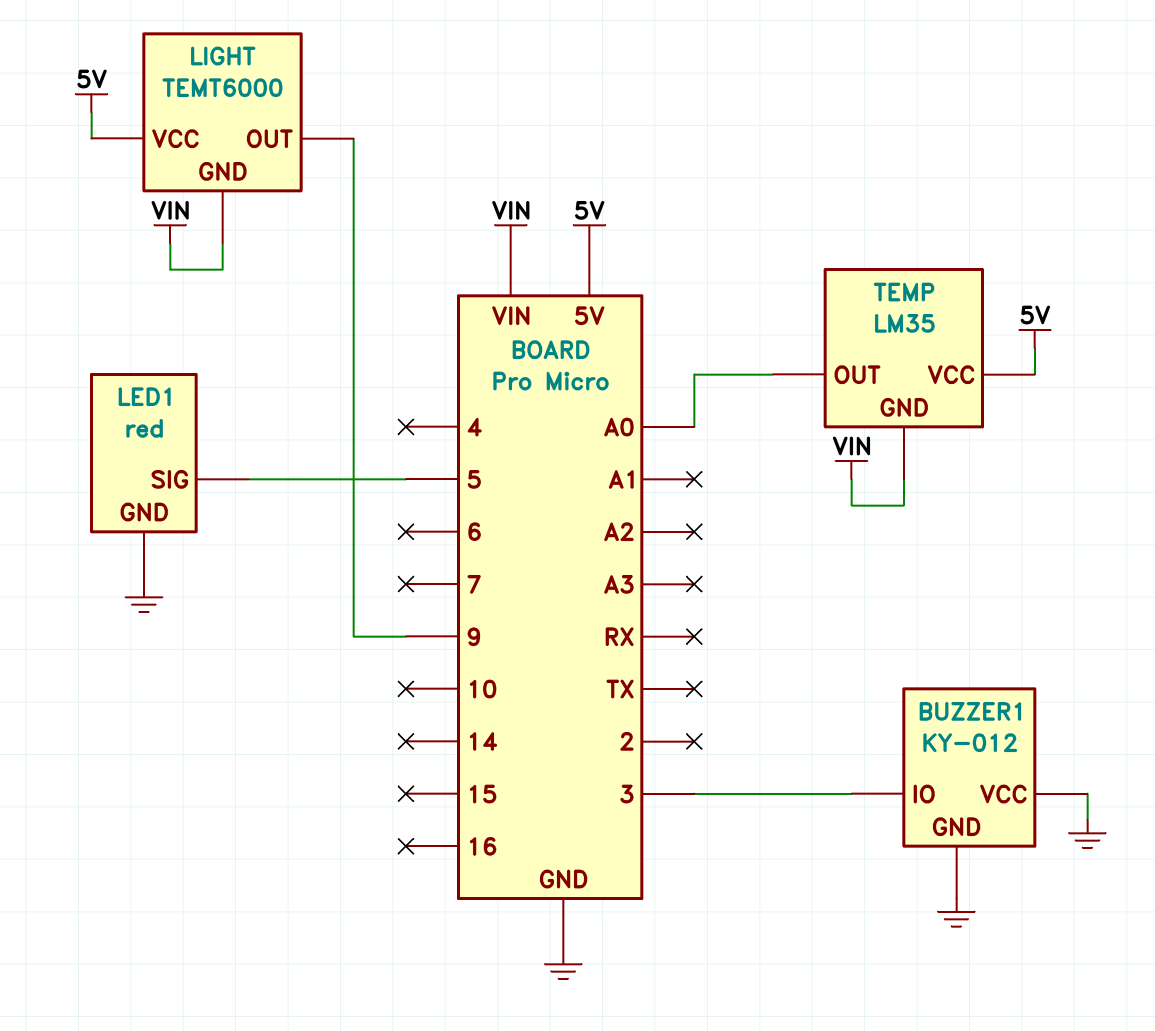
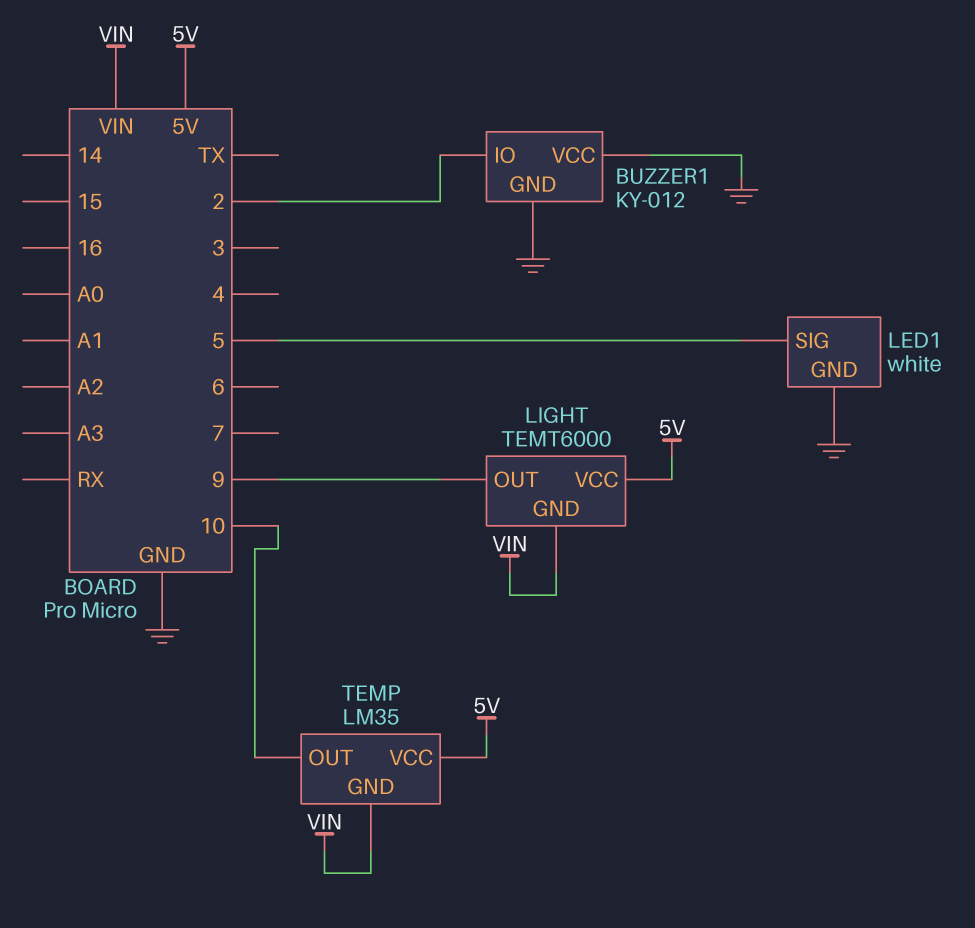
BUZZER1 pin IO: 3 -> 2
LED1: red -> white
TEMP pin OUT: A0 -> 10

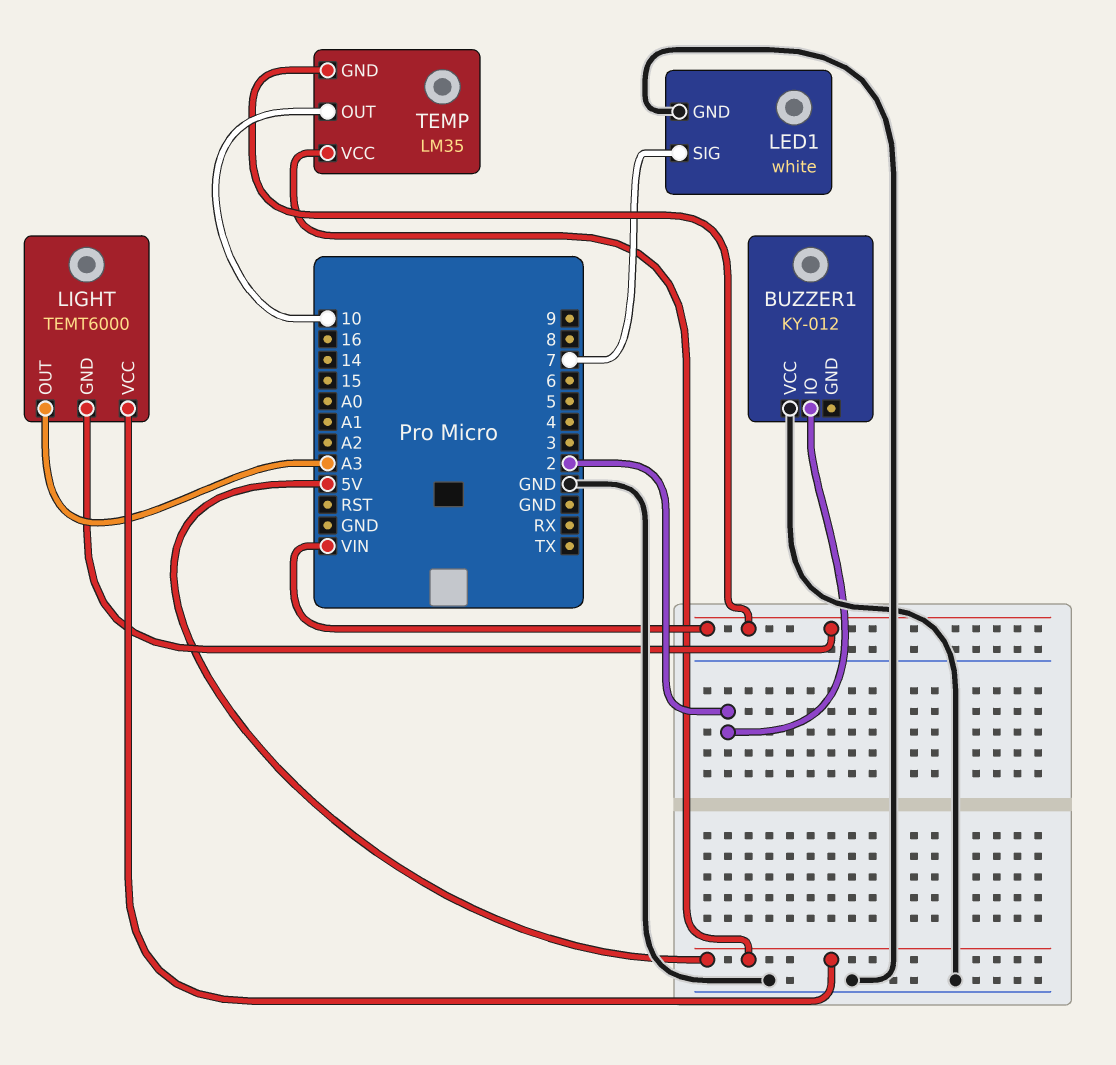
BUZZER1 pin GND: GND -> none
LED1 pin SIG: 5 -> 7
LIGHT pin OUT: 9 -> A3

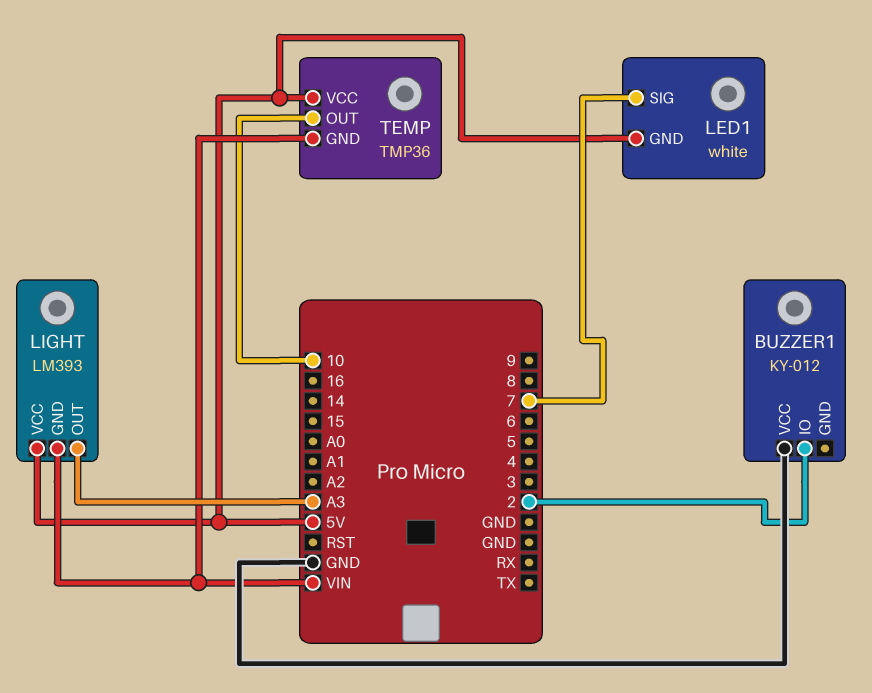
LED1 pin GND: GND -> 5V
LIGHT: TEMT6000 -> LM393
TEMP: LM35 -> TMP36

